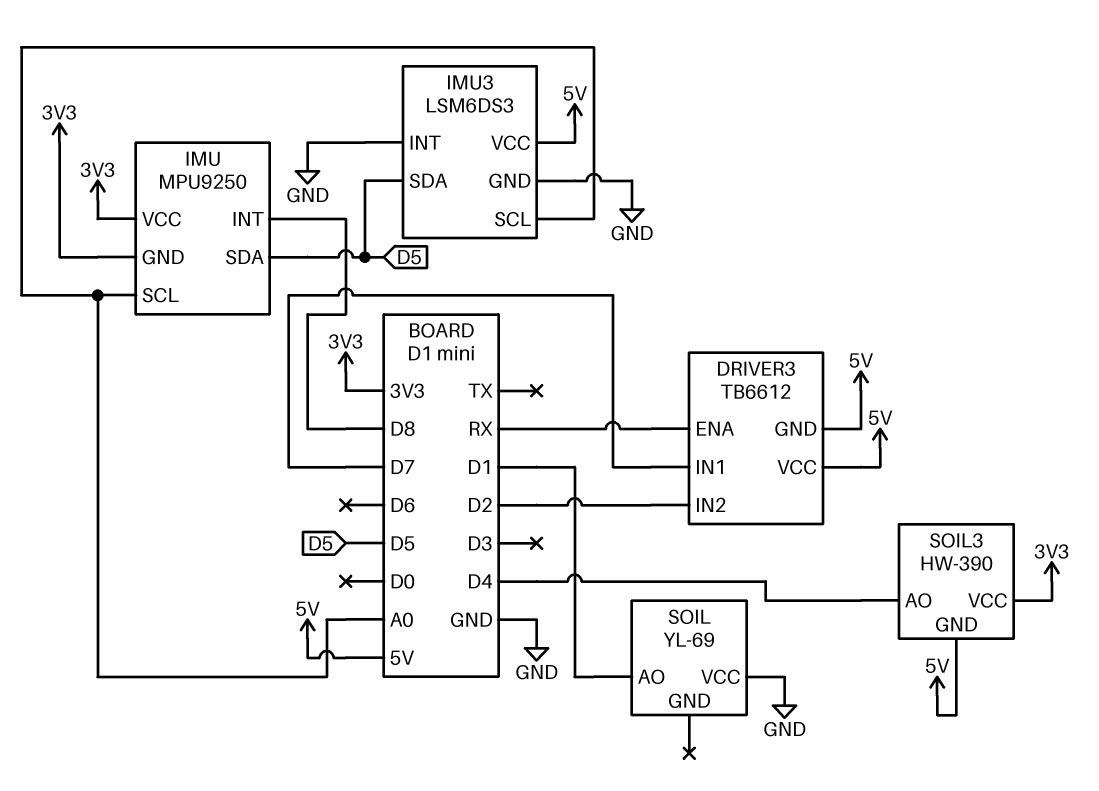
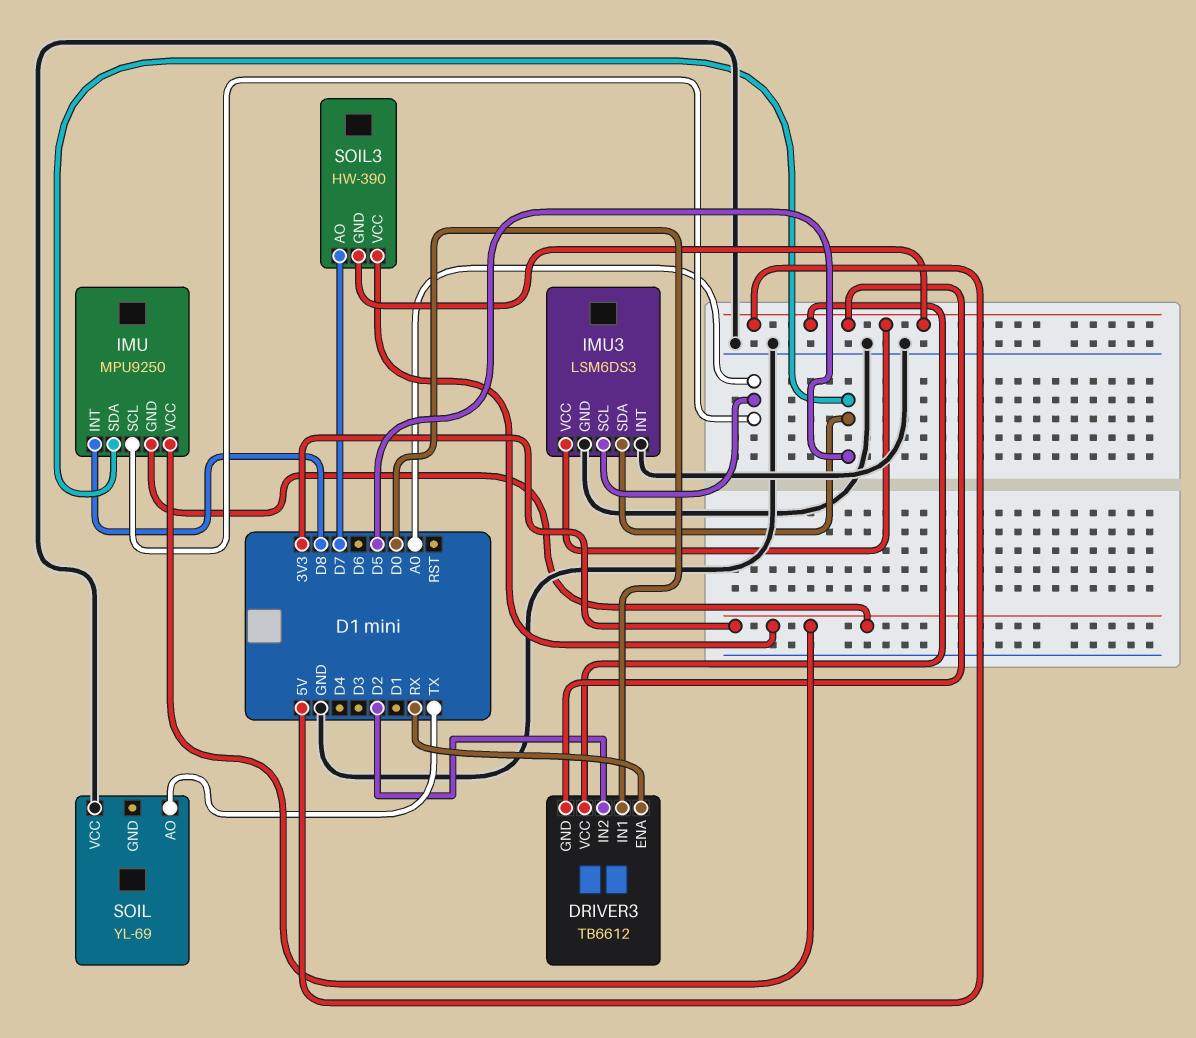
DRIVER3 pin IN1: D7 -> D0
SOIL pin AO: D1 -> TX
SOIL3 pin AO: D4 -> D7

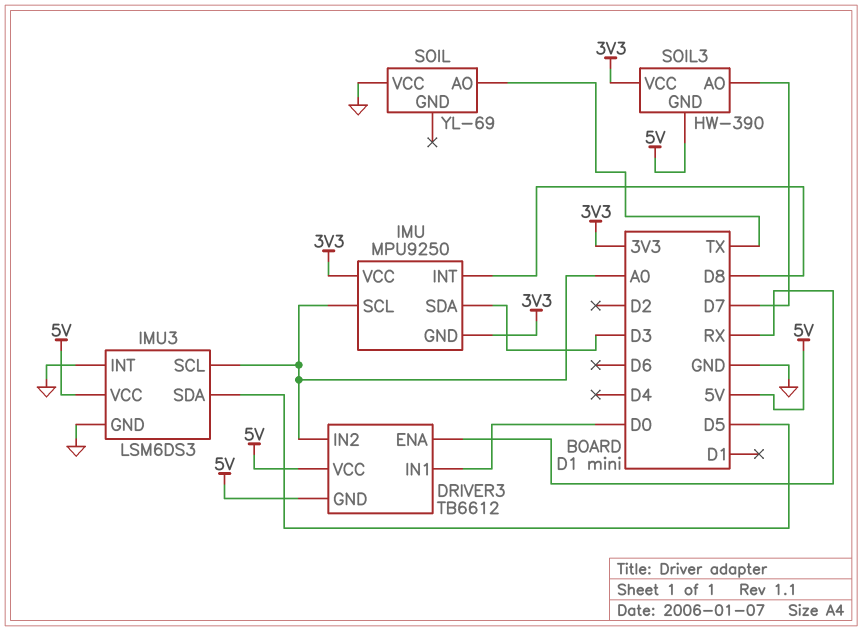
DRIVER3 pin IN2: D2 -> A0
IMU pin SDA: D5 -> D3

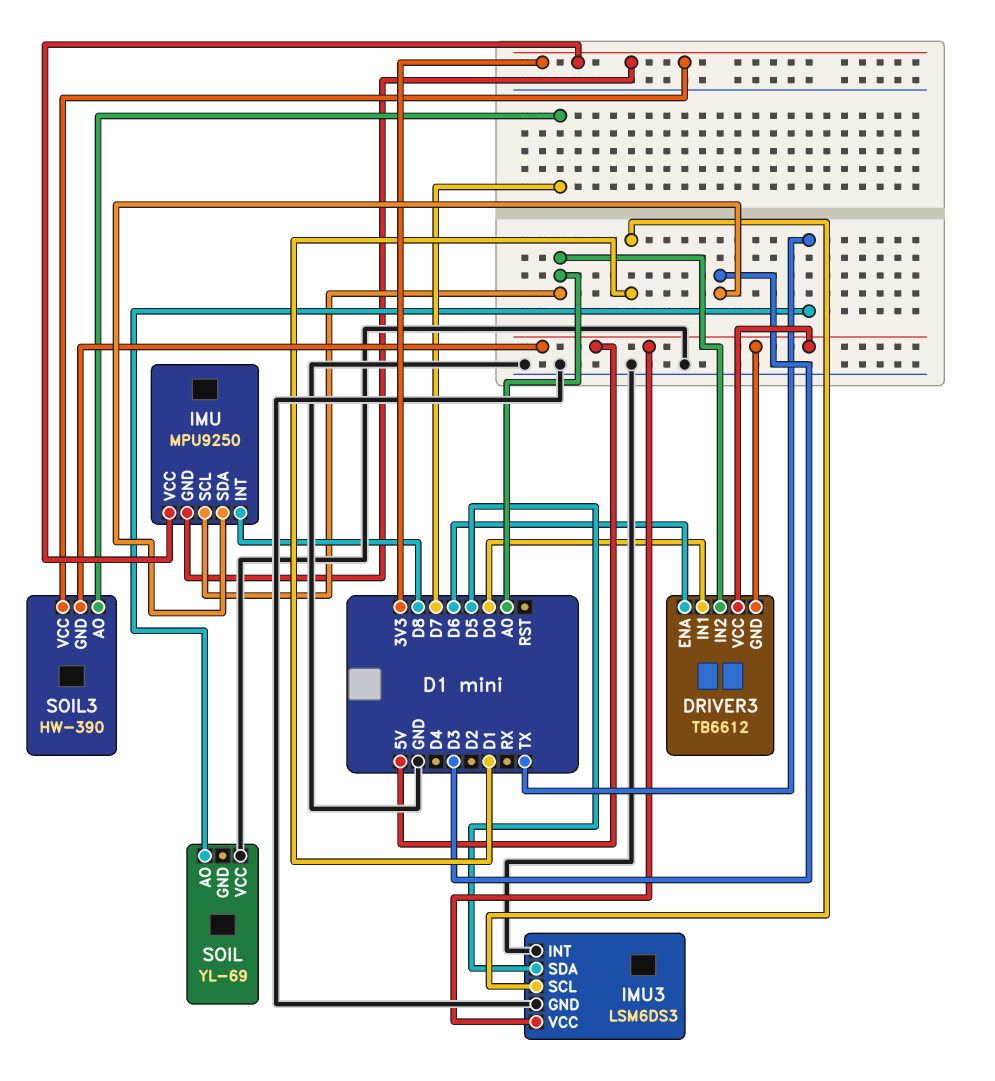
DRIVER3 pin ENA: RX -> D6
IMU3 pin SCL: A0 -> D1

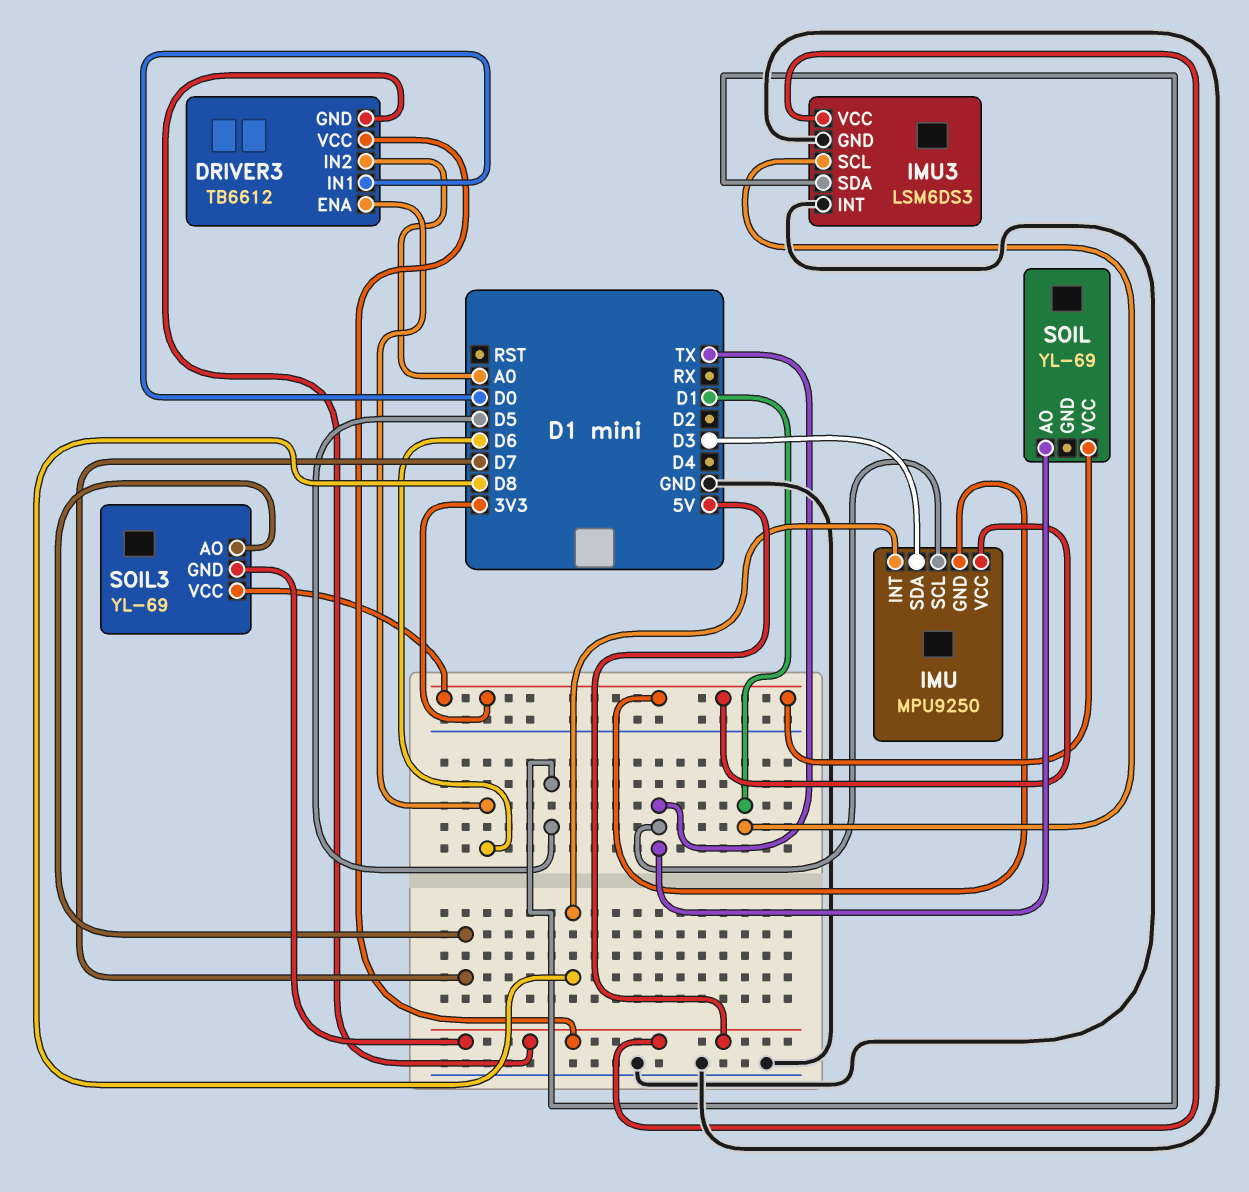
IMU pin SCL: A0 -> TX
SOIL pin VCC: GND -> 3V3
SOIL3: HW-390 -> YL-69

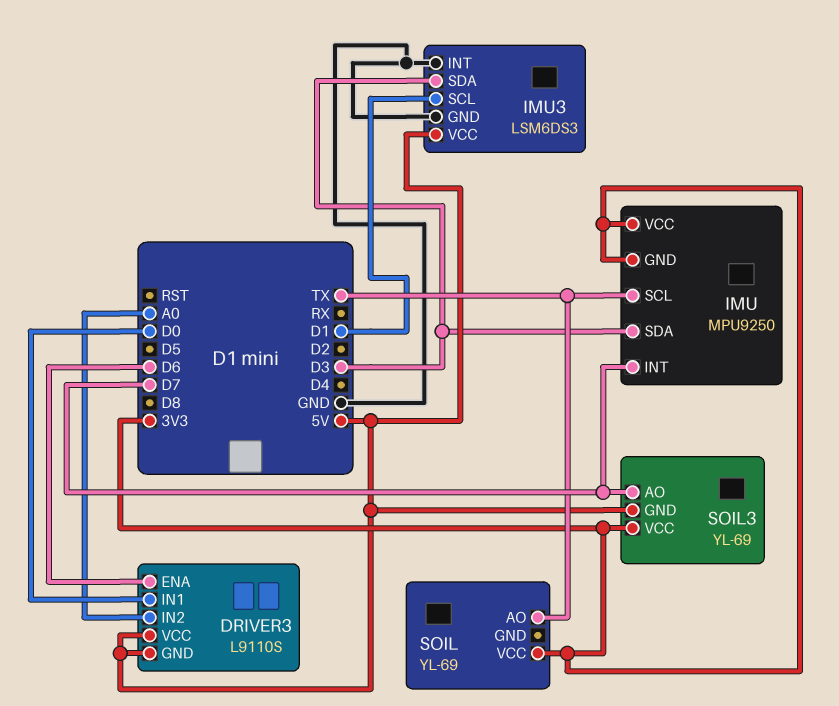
DRIVER3: TB6612 -> L9110S
IMU pin INT: D8 -> D7
IMU3 pin SDA: D5 -> D3

